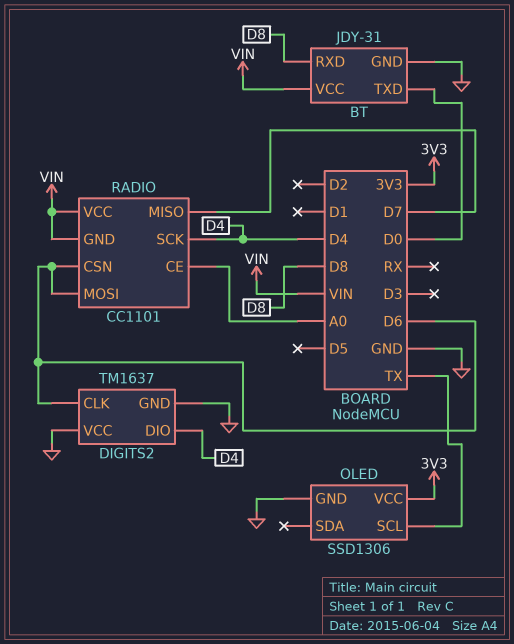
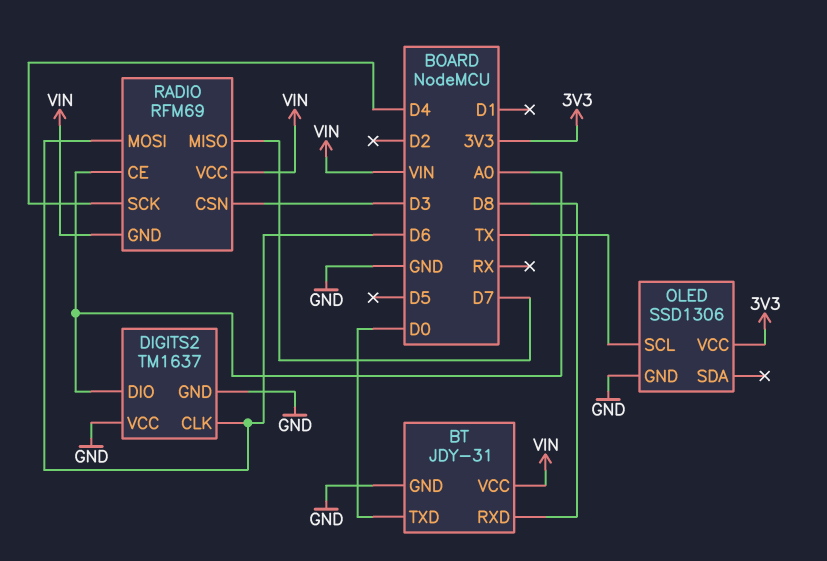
DIGITS2 pin DIO: D4 -> A0
RADIO: CC1101 -> RFM69
RADIO pin CSN: D6 -> D3

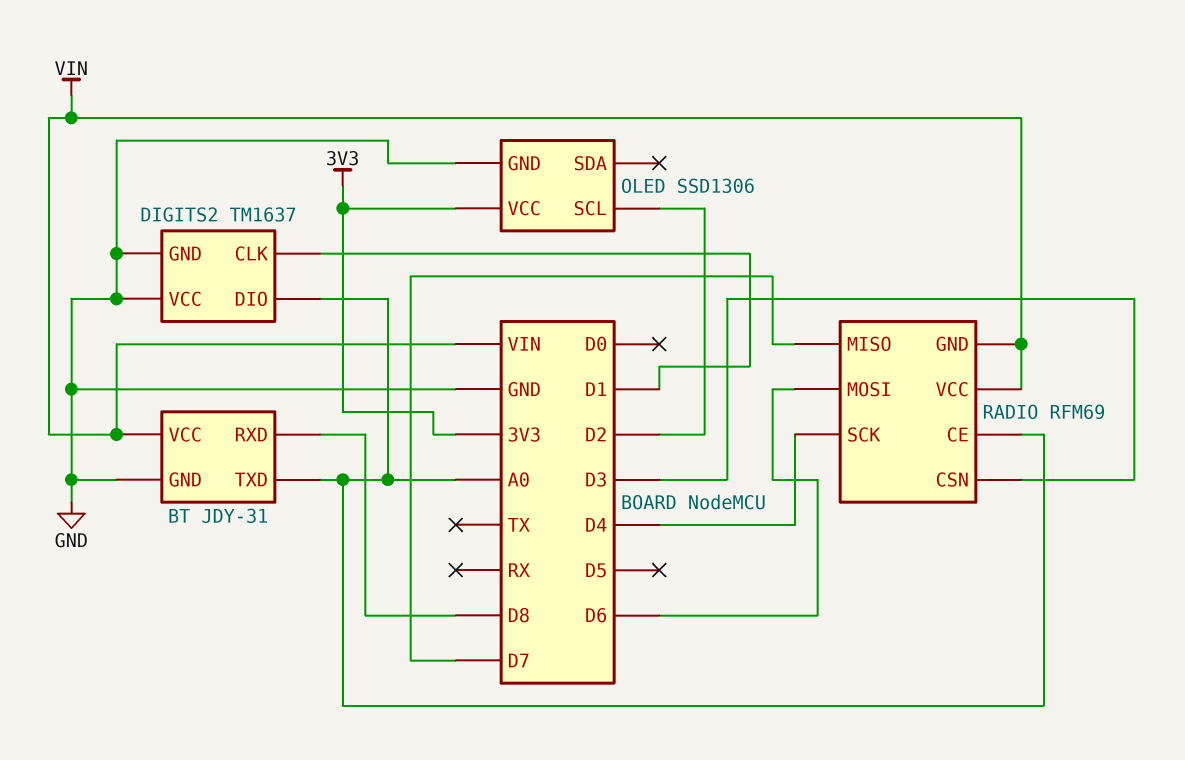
BT pin TXD: D0 -> A0
DIGITS2 pin CLK: D6 -> D1
OLED pin SCL: TX -> D2

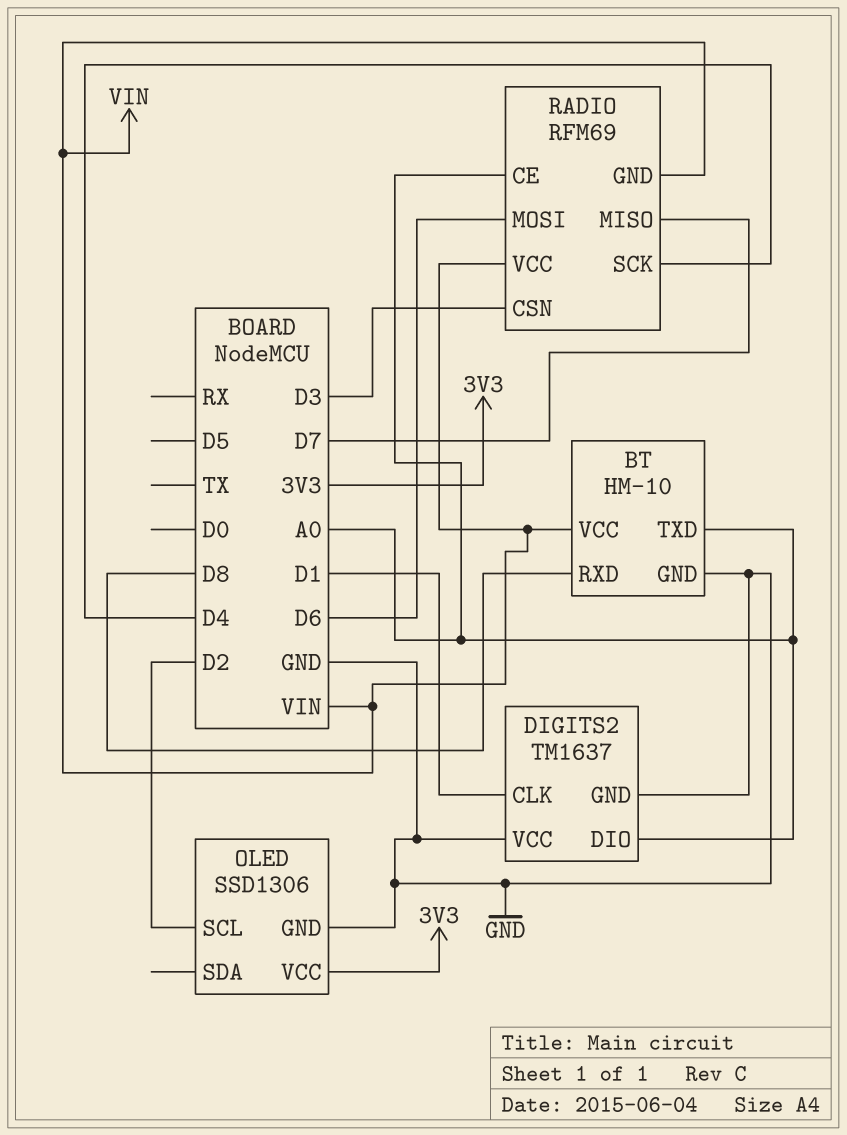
BT: JDY-31 -> HM-10

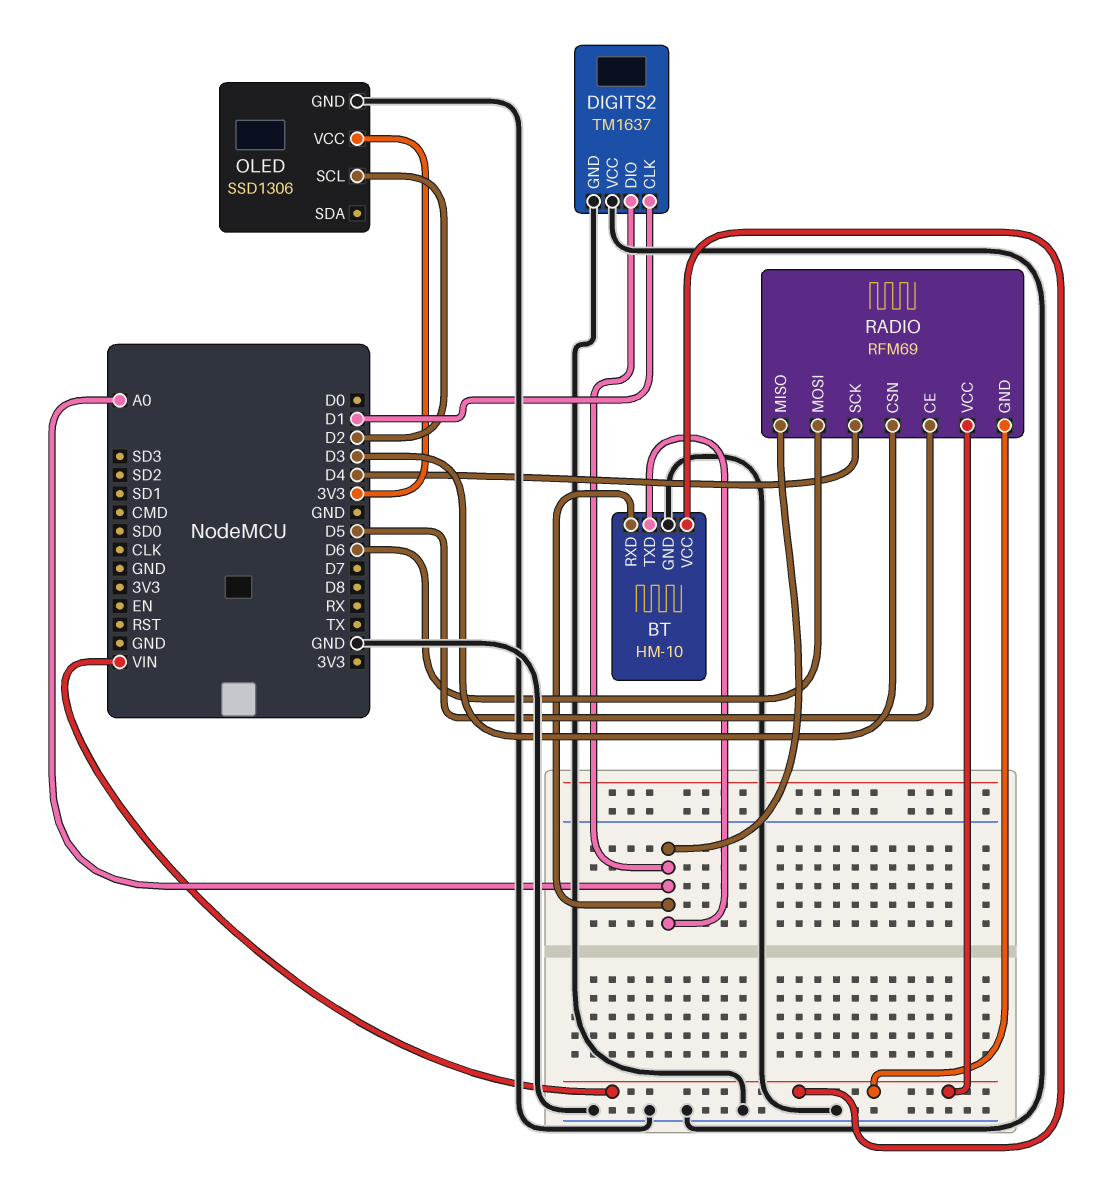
BT pin RXD: D8 -> A0
RADIO pin CE: A0 -> D5
RADIO pin MISO: D7 -> A0

